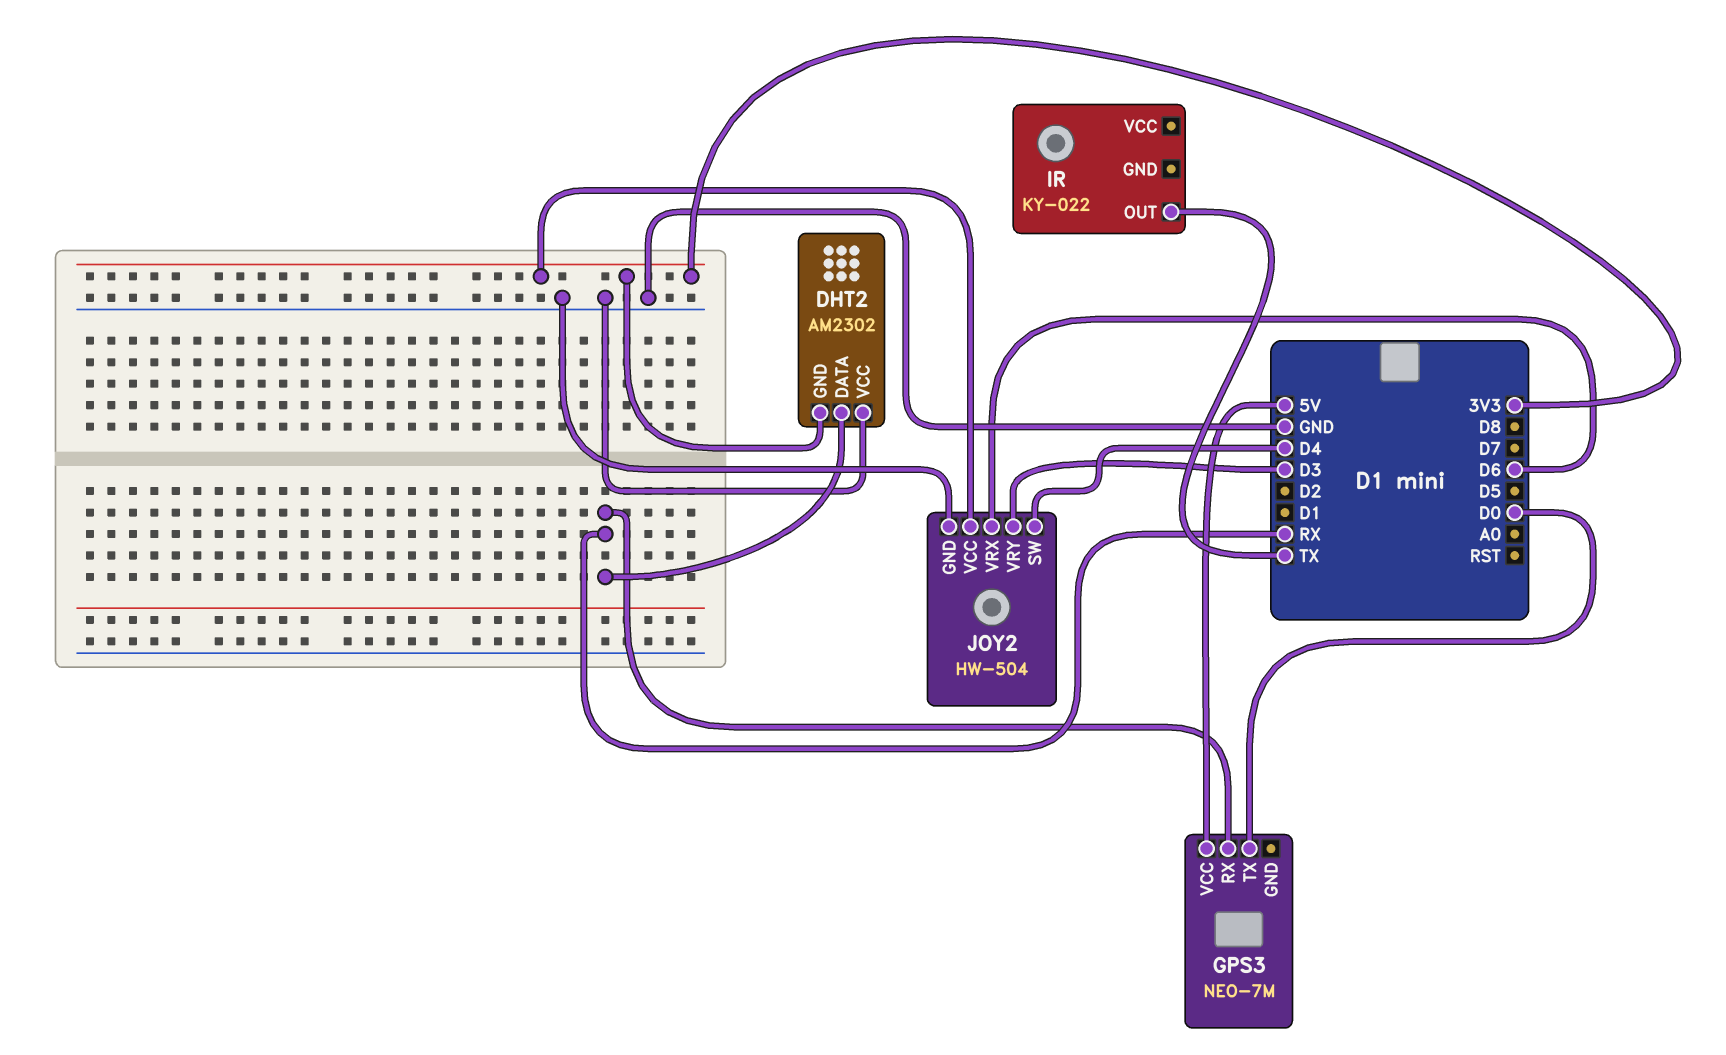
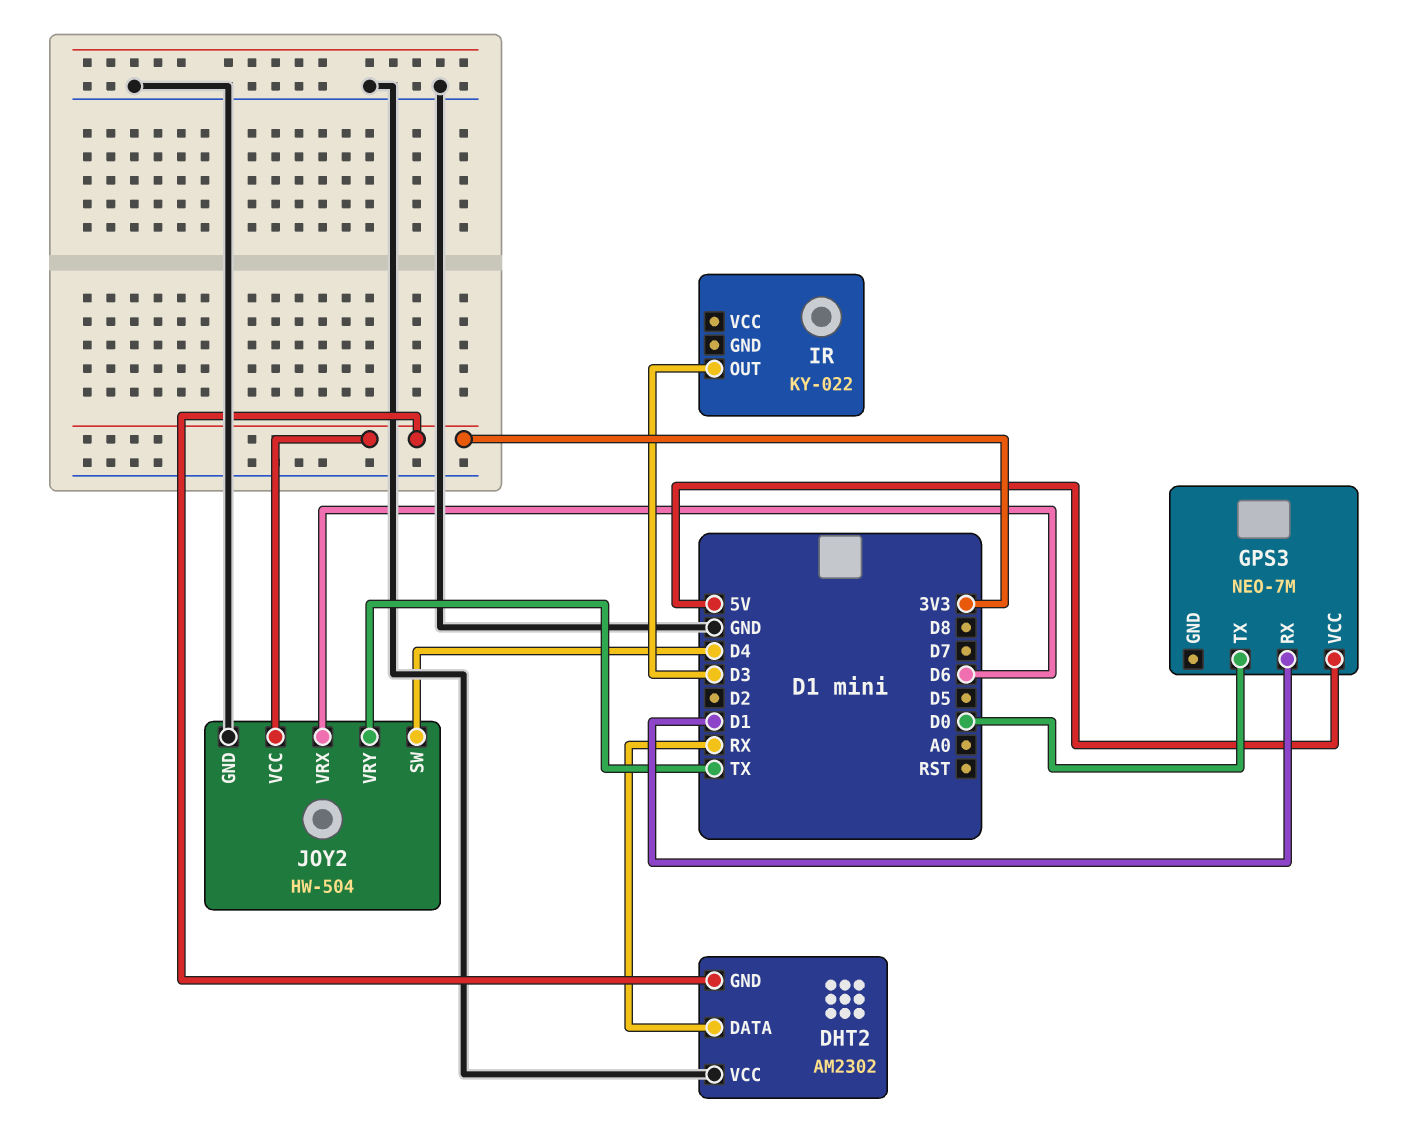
GPS3 pin RX: RX -> D1
IR pin OUT: TX -> D3
JOY2 pin VRY: D3 -> TX

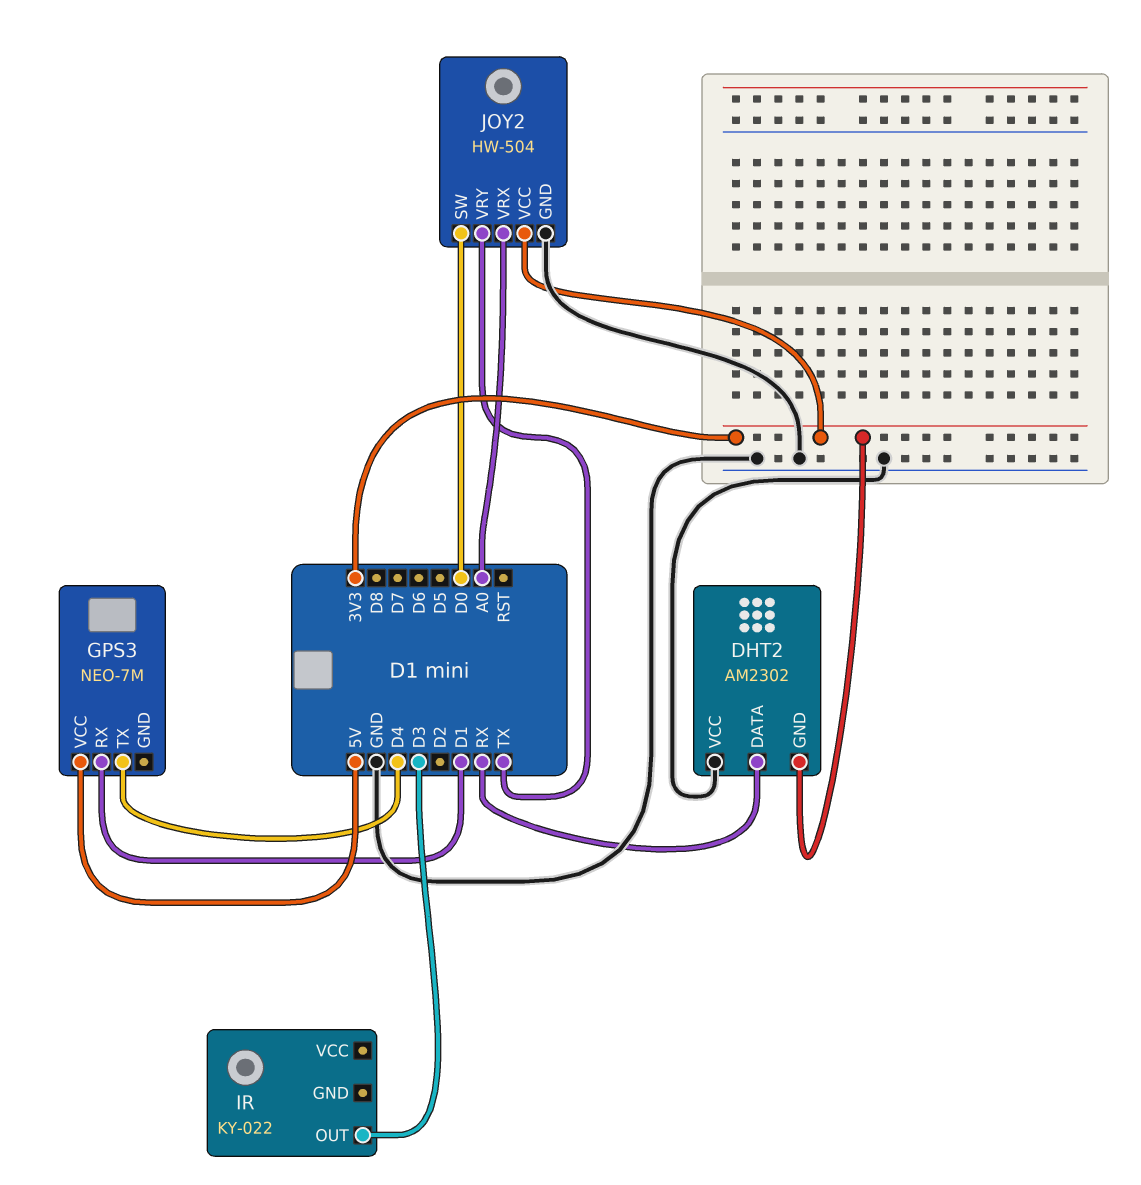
GPS3 pin TX: D0 -> D4
JOY2 pin SW: D4 -> D0
JOY2 pin VRX: D6 -> A0

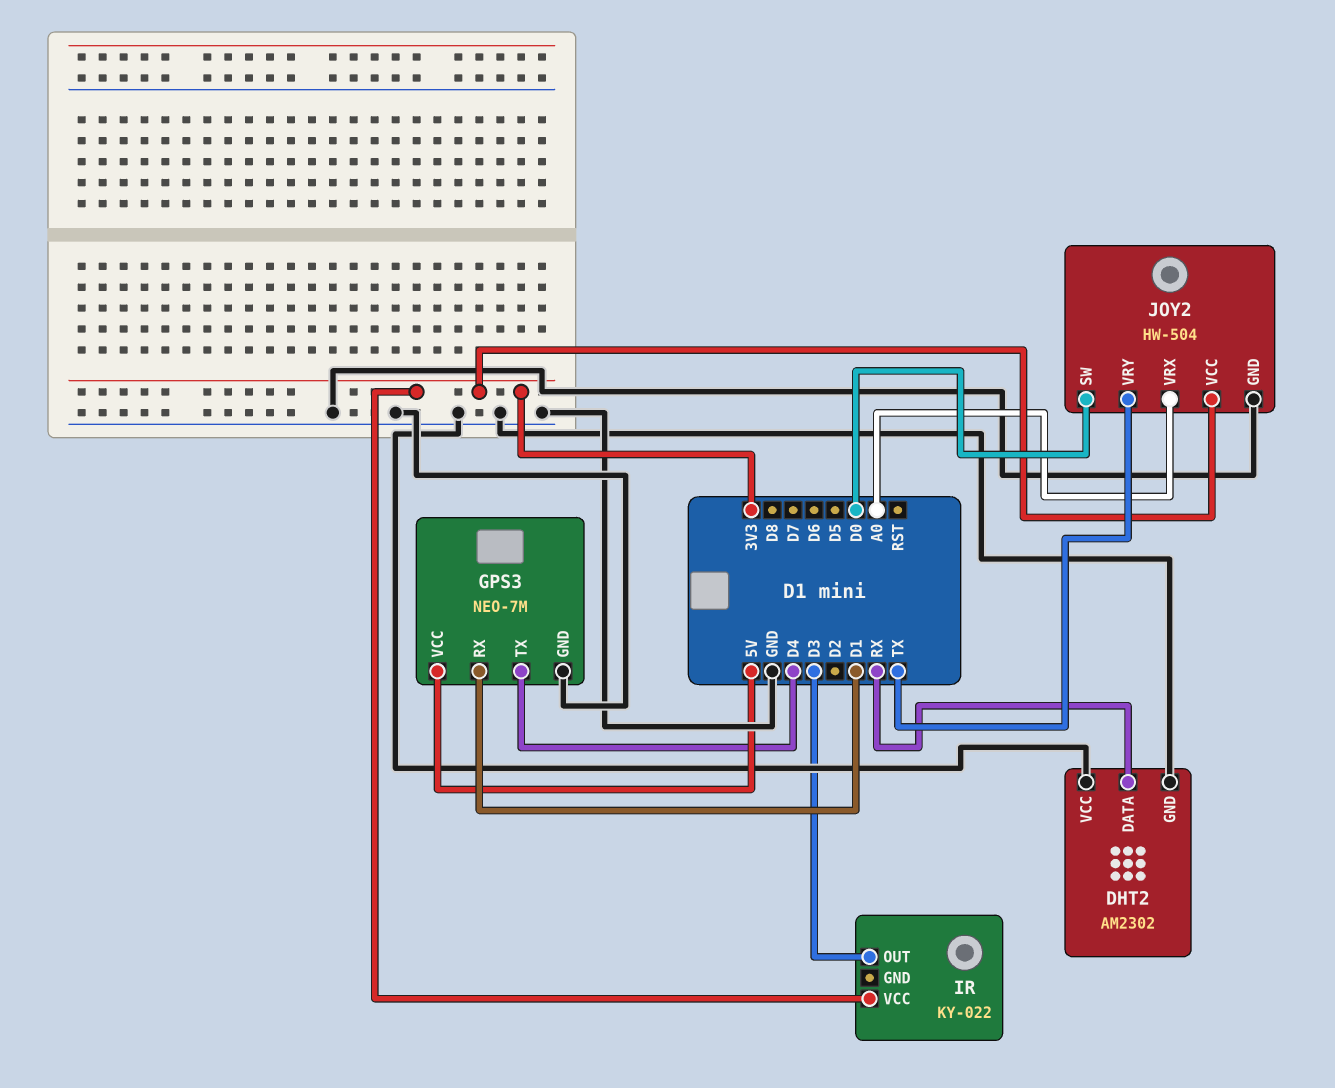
DHT2 pin GND: 3V3 -> GND
GPS3 pin GND: none -> GND
IR pin VCC: none -> 3V3

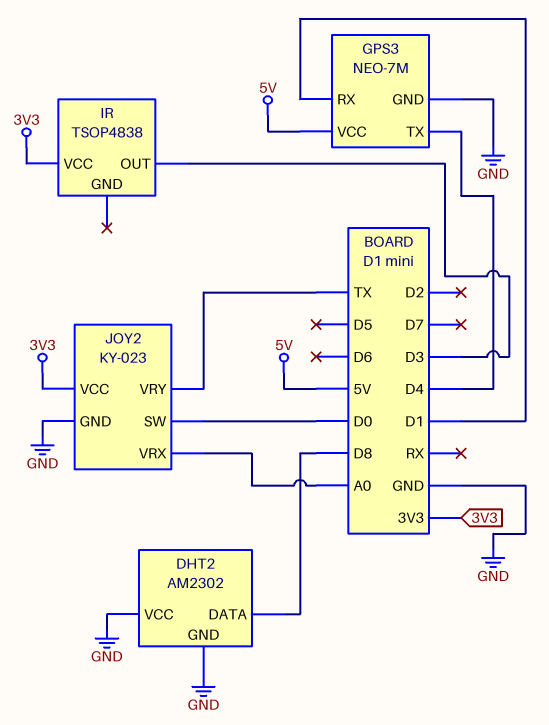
DHT2 pin DATA: RX -> D8
IR: KY-022 -> TSOP4838
JOY2: HW-504 -> KY-023

